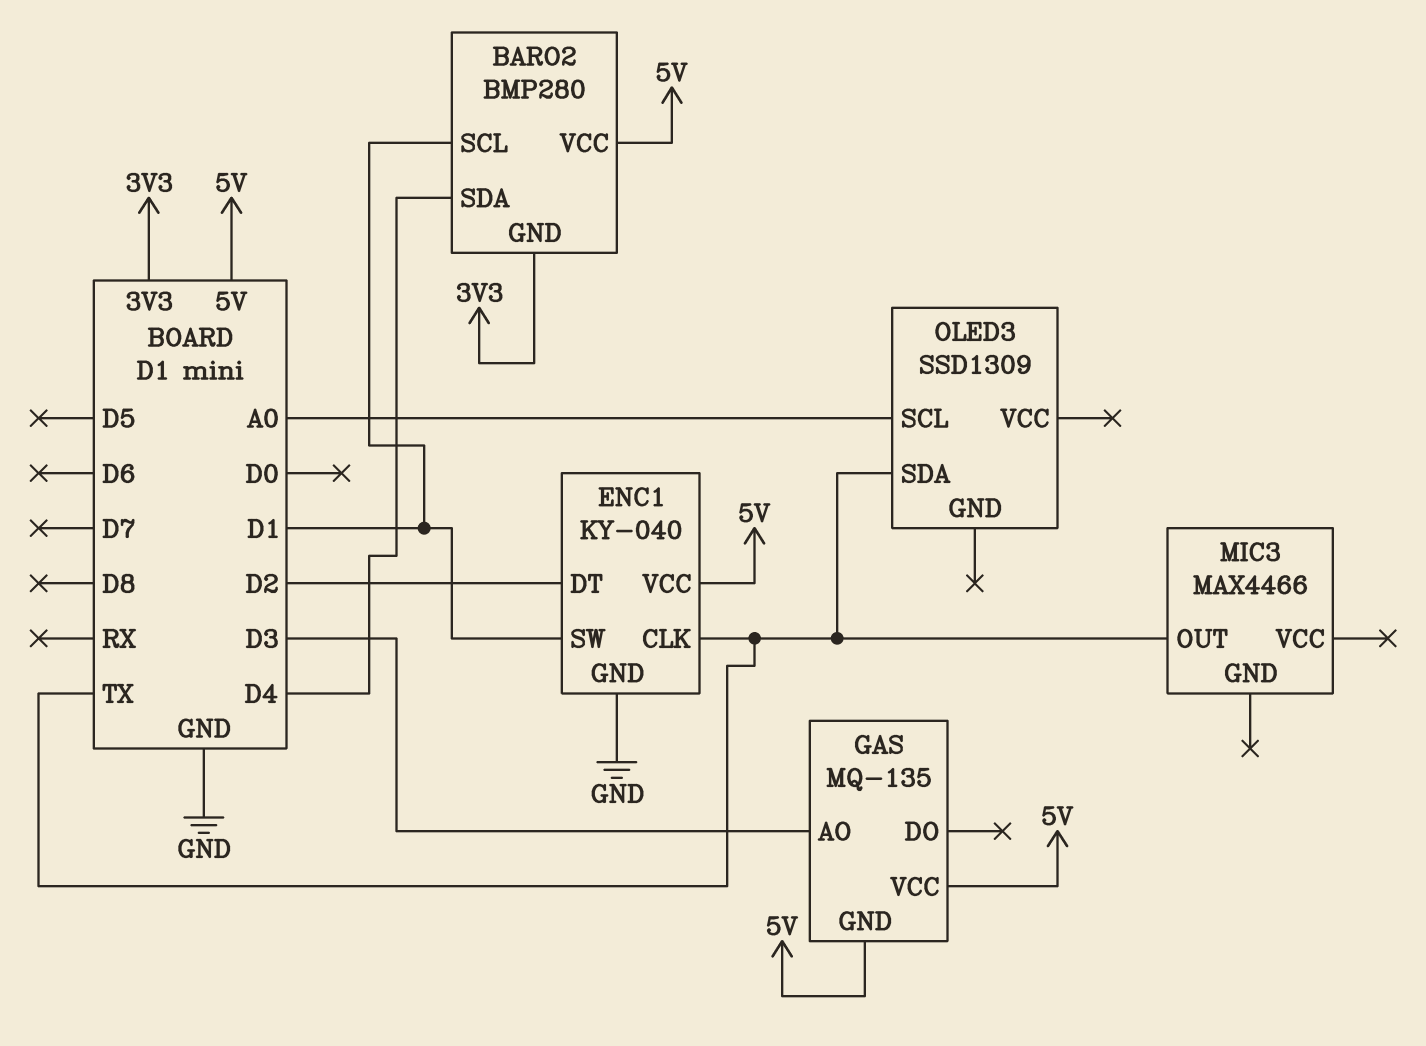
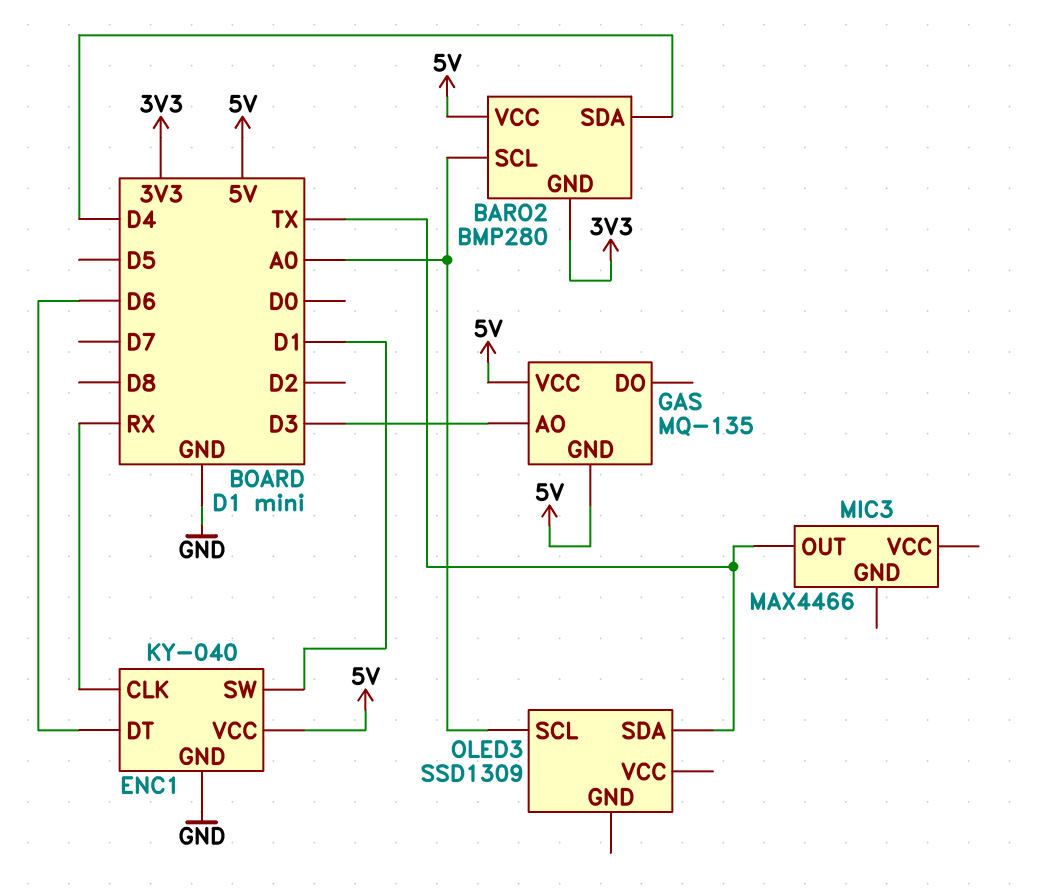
BARO2 pin SCL: D1 -> A0
ENC1 pin CLK: TX -> RX
ENC1 pin DT: D2 -> D6

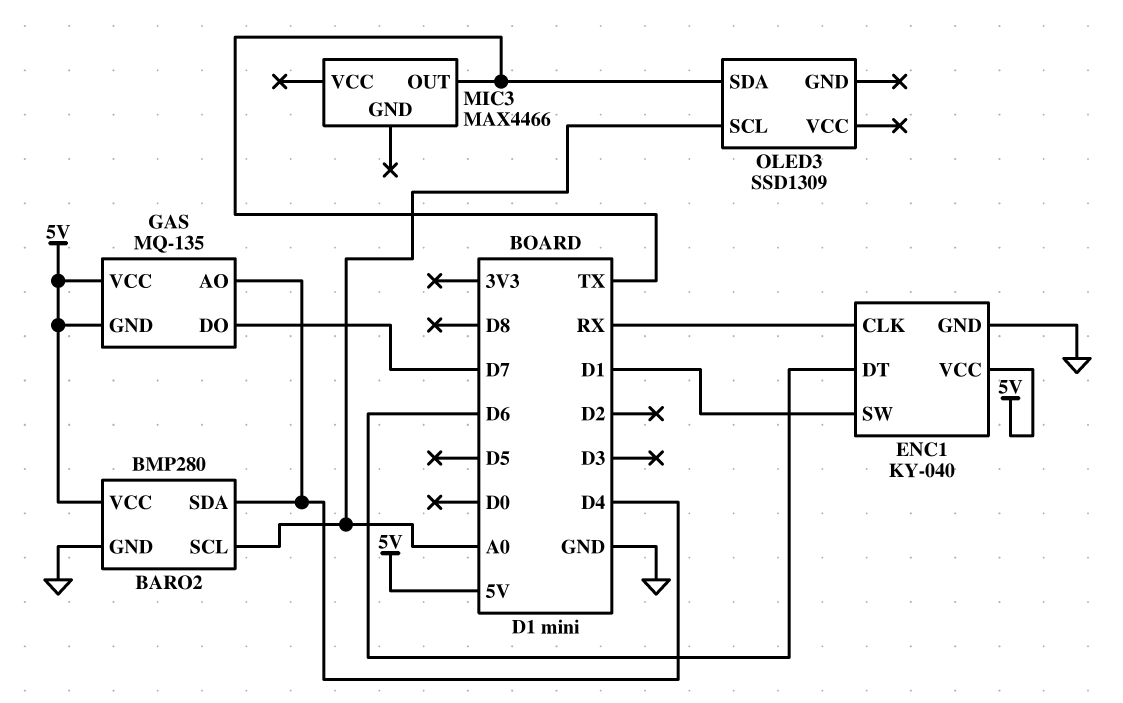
BARO2 pin GND: 3V3 -> GND
GAS pin AO: D3 -> D4
GAS pin DO: none -> D7

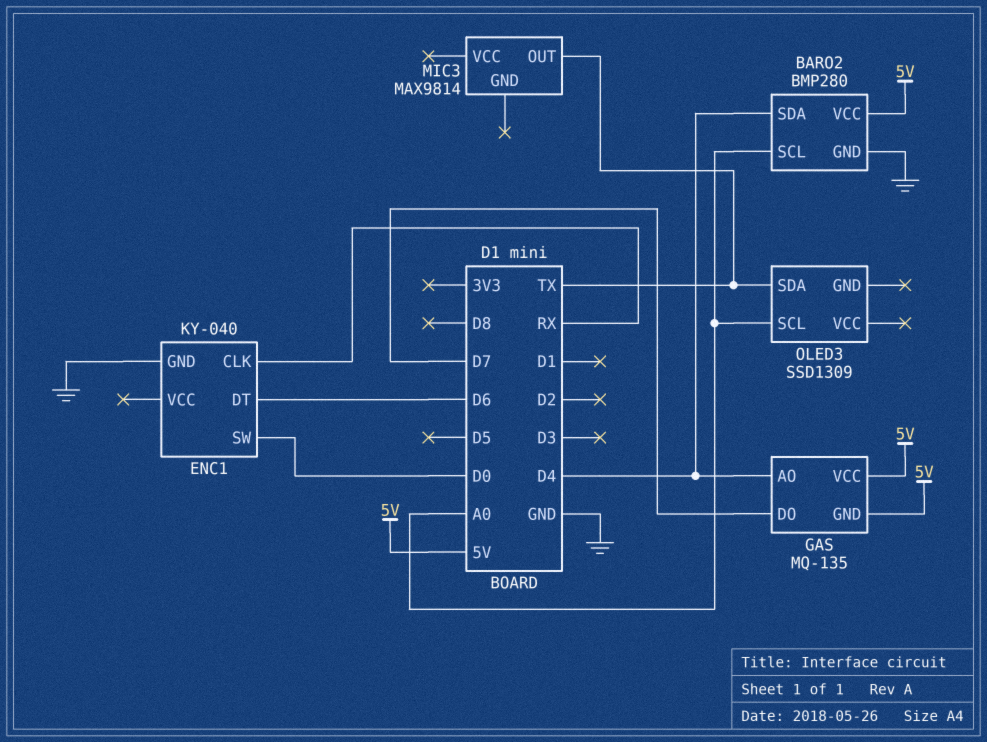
ENC1 pin SW: D1 -> D0
ENC1 pin VCC: 5V -> none
MIC3: MAX4466 -> MAX9814

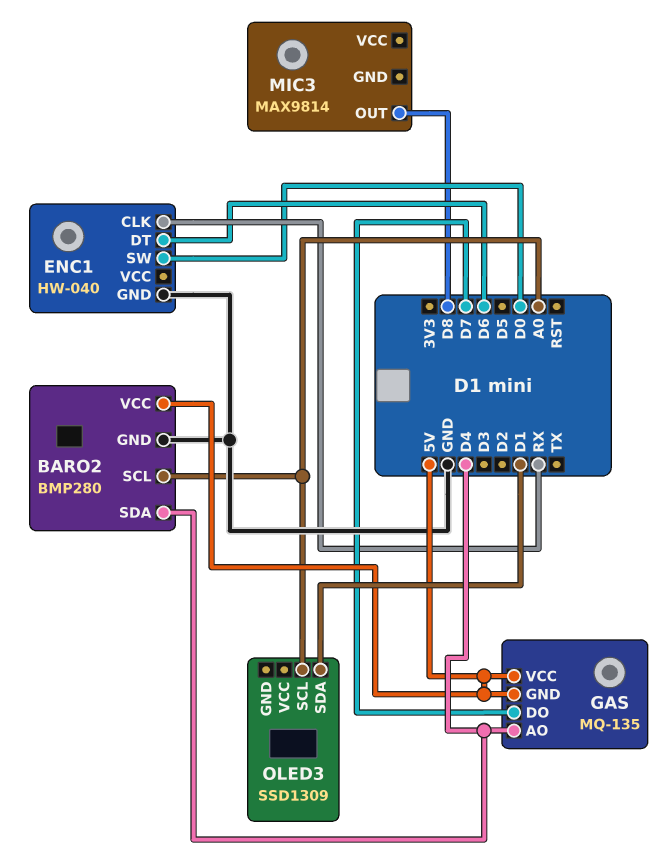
ENC1: KY-040 -> HW-040
MIC3 pin OUT: TX -> D8
OLED3 pin SDA: TX -> D1

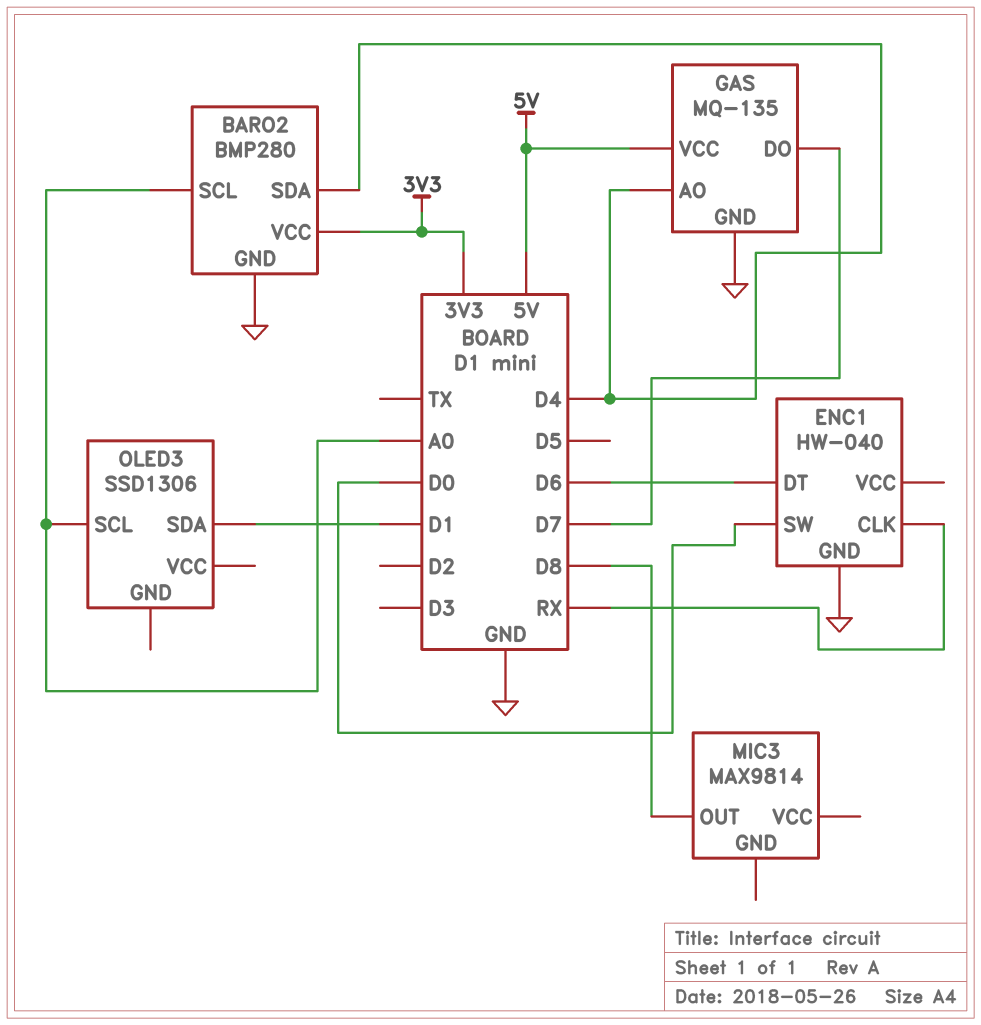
BARO2 pin VCC: 5V -> 3V3
GAS pin GND: 5V -> GND
OLED3: SSD1309 -> SSD1306

